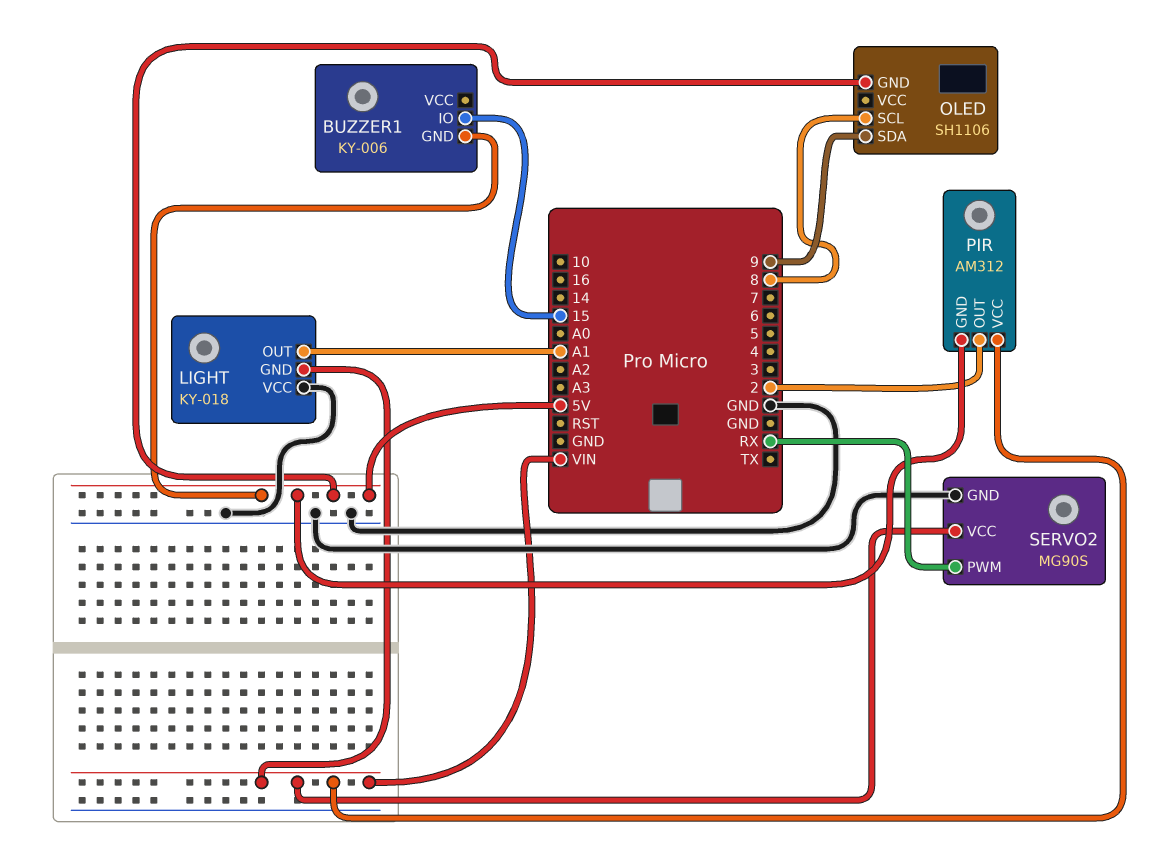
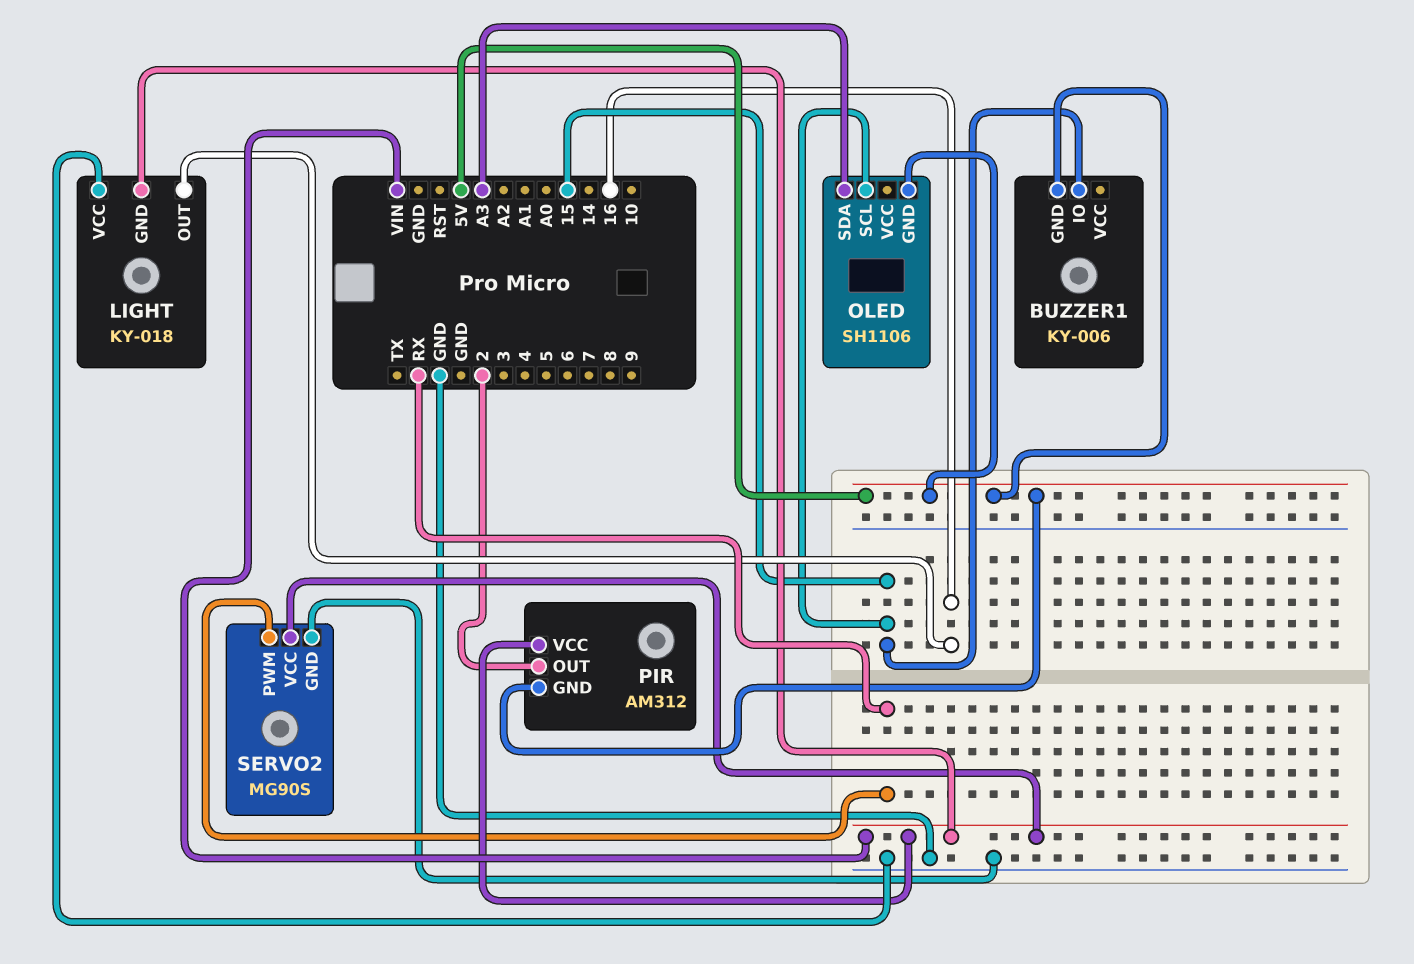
LIGHT pin OUT: A1 -> 16
OLED pin SCL: 8 -> 15
OLED pin SDA: 9 -> A3

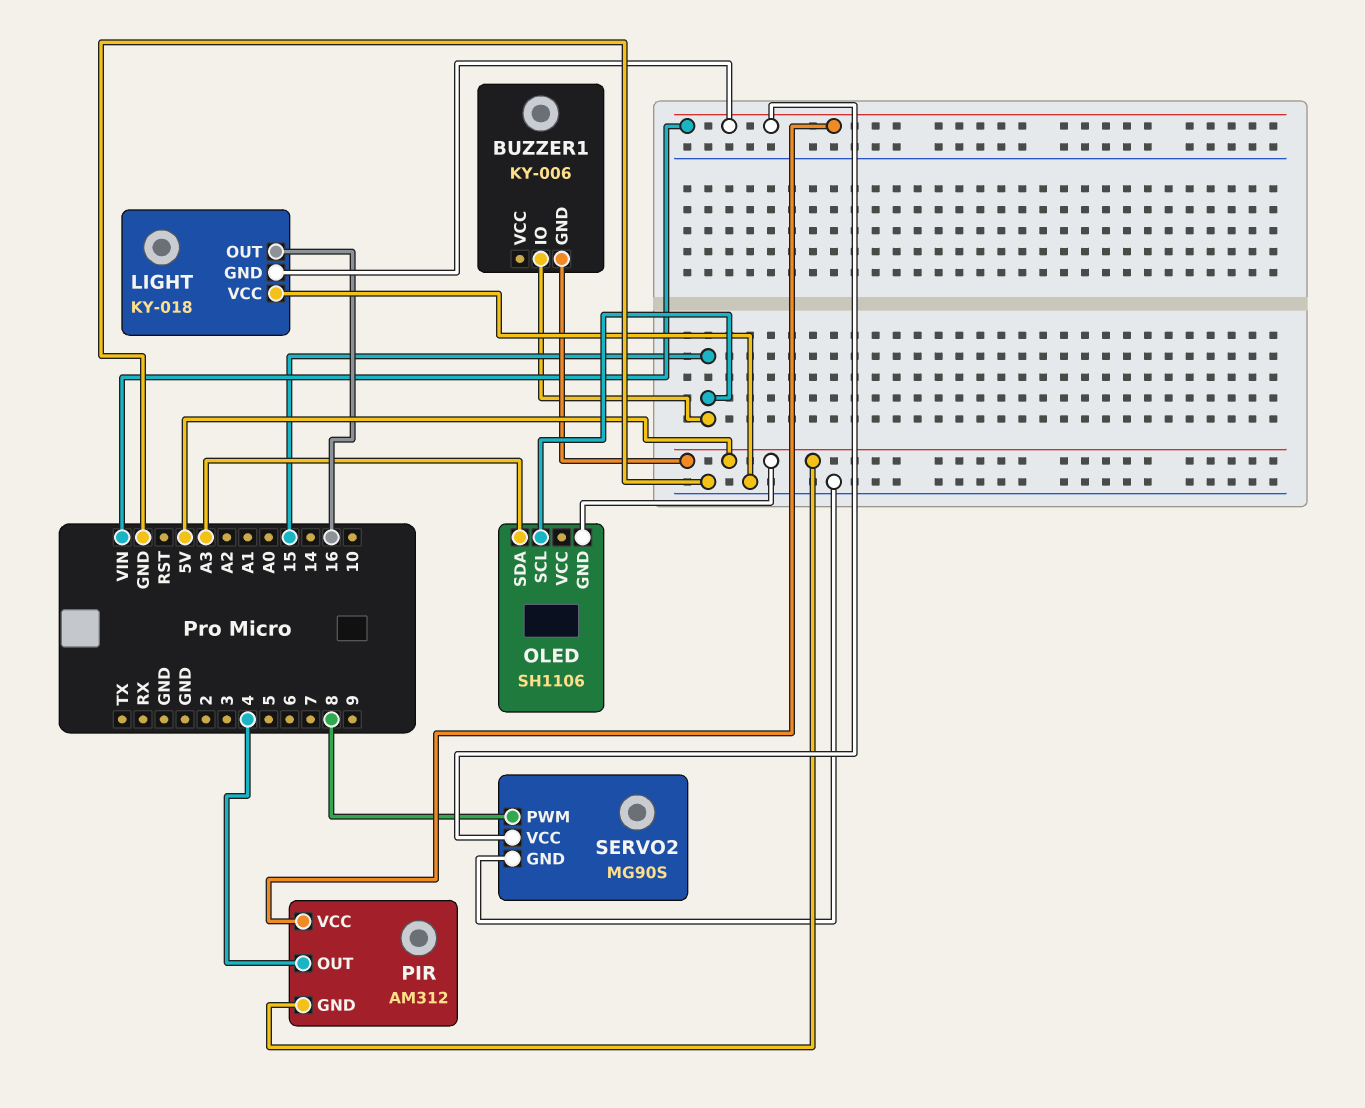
PIR pin OUT: 2 -> 4
SERVO2 pin PWM: RX -> 8

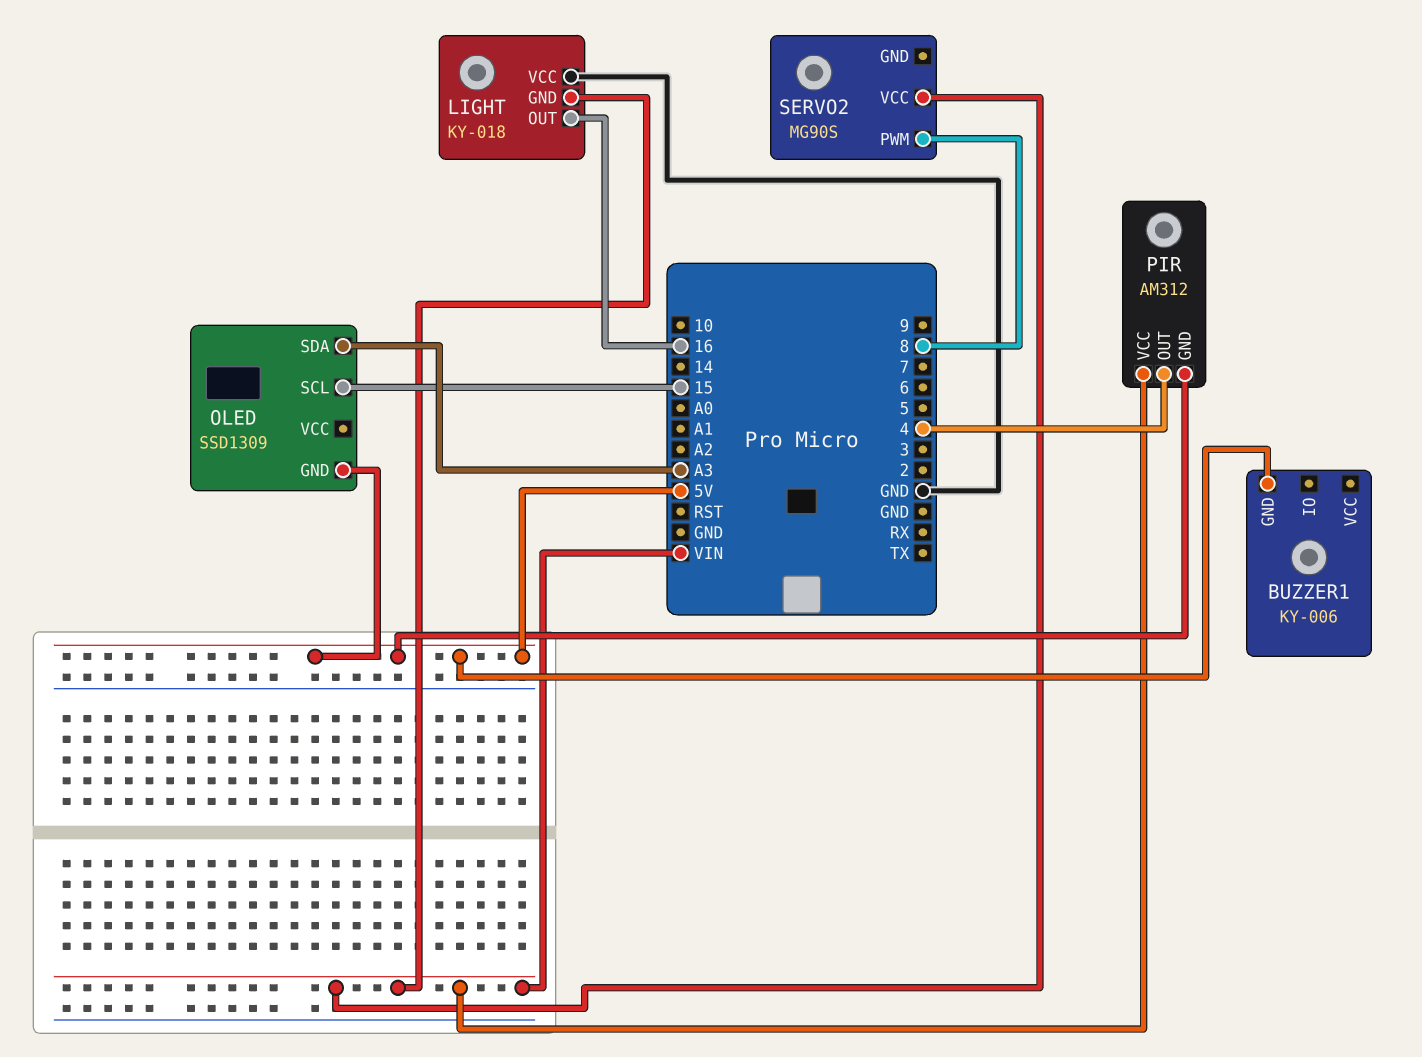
BUZZER1 pin IO: 15 -> none
OLED: SH1106 -> SSD1309
SERVO2 pin GND: GND -> none

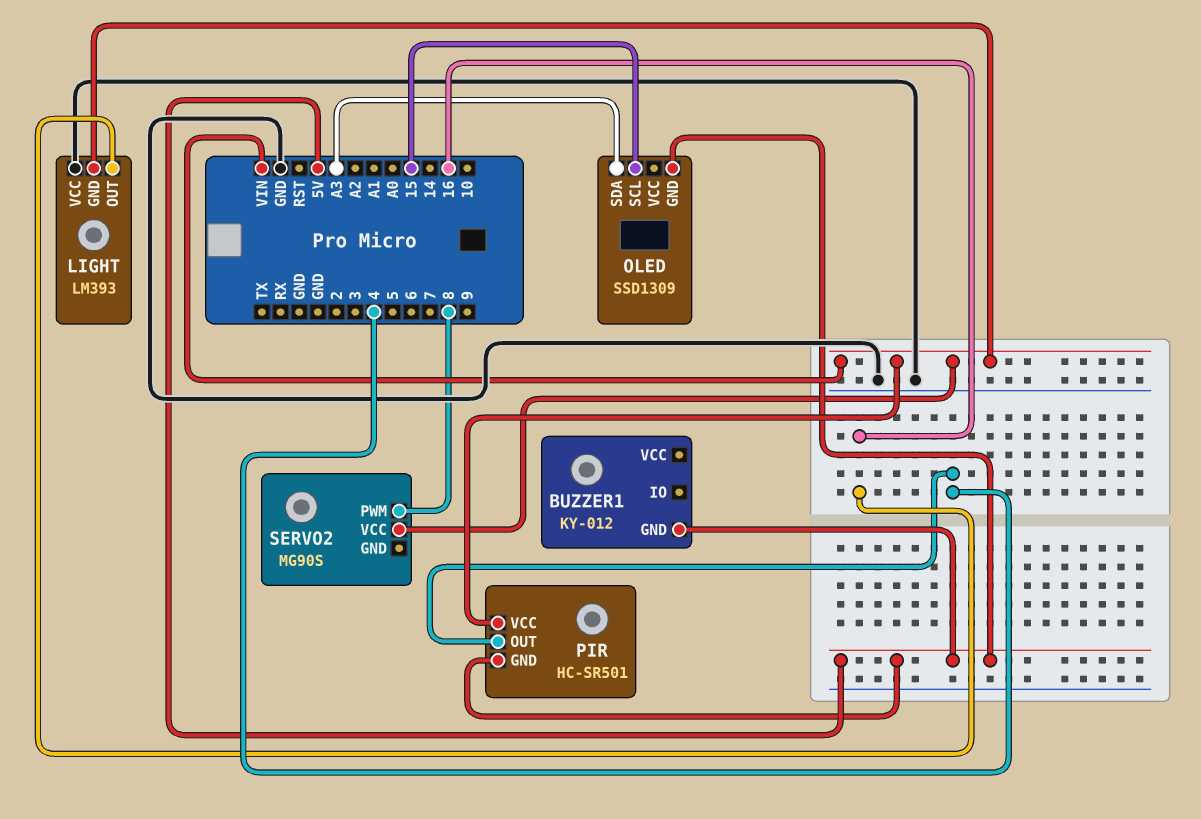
BUZZER1: KY-006 -> KY-012
LIGHT: KY-018 -> LM393
PIR: AM312 -> HC-SR501

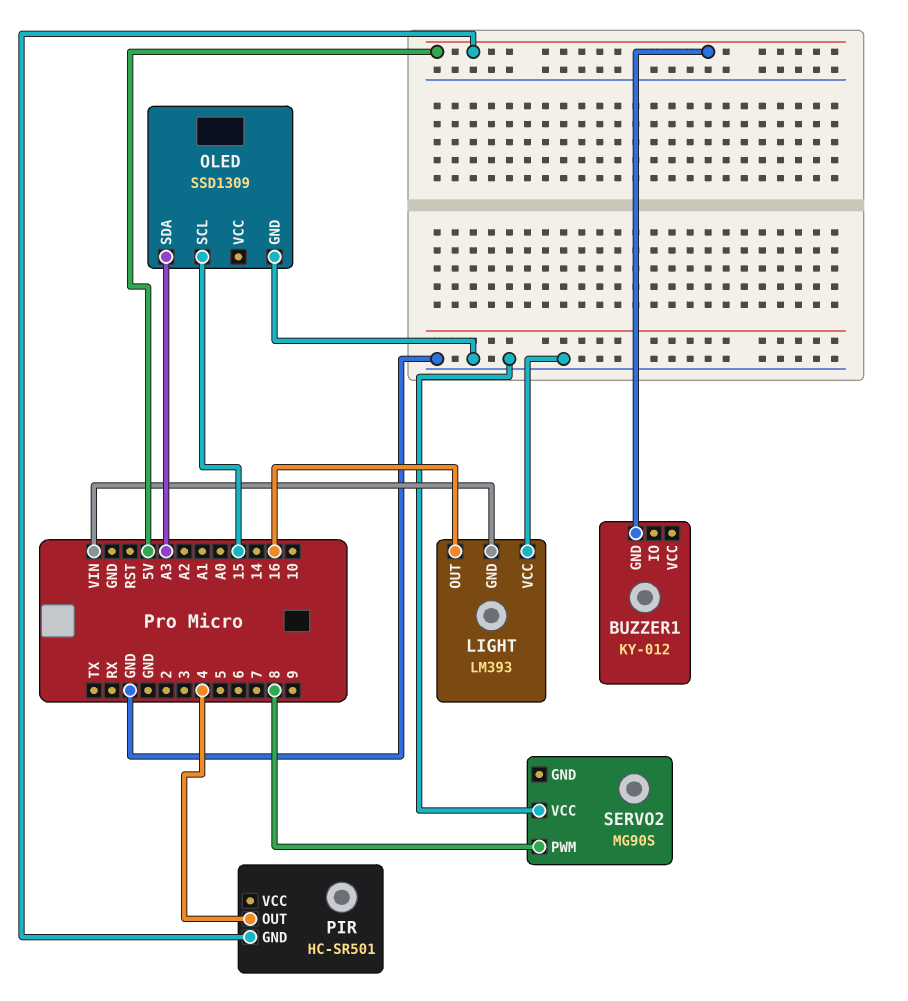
OLED pin GND: 5V -> GND
PIR pin VCC: VIN -> none
SERVO2 pin VCC: VIN -> GND

